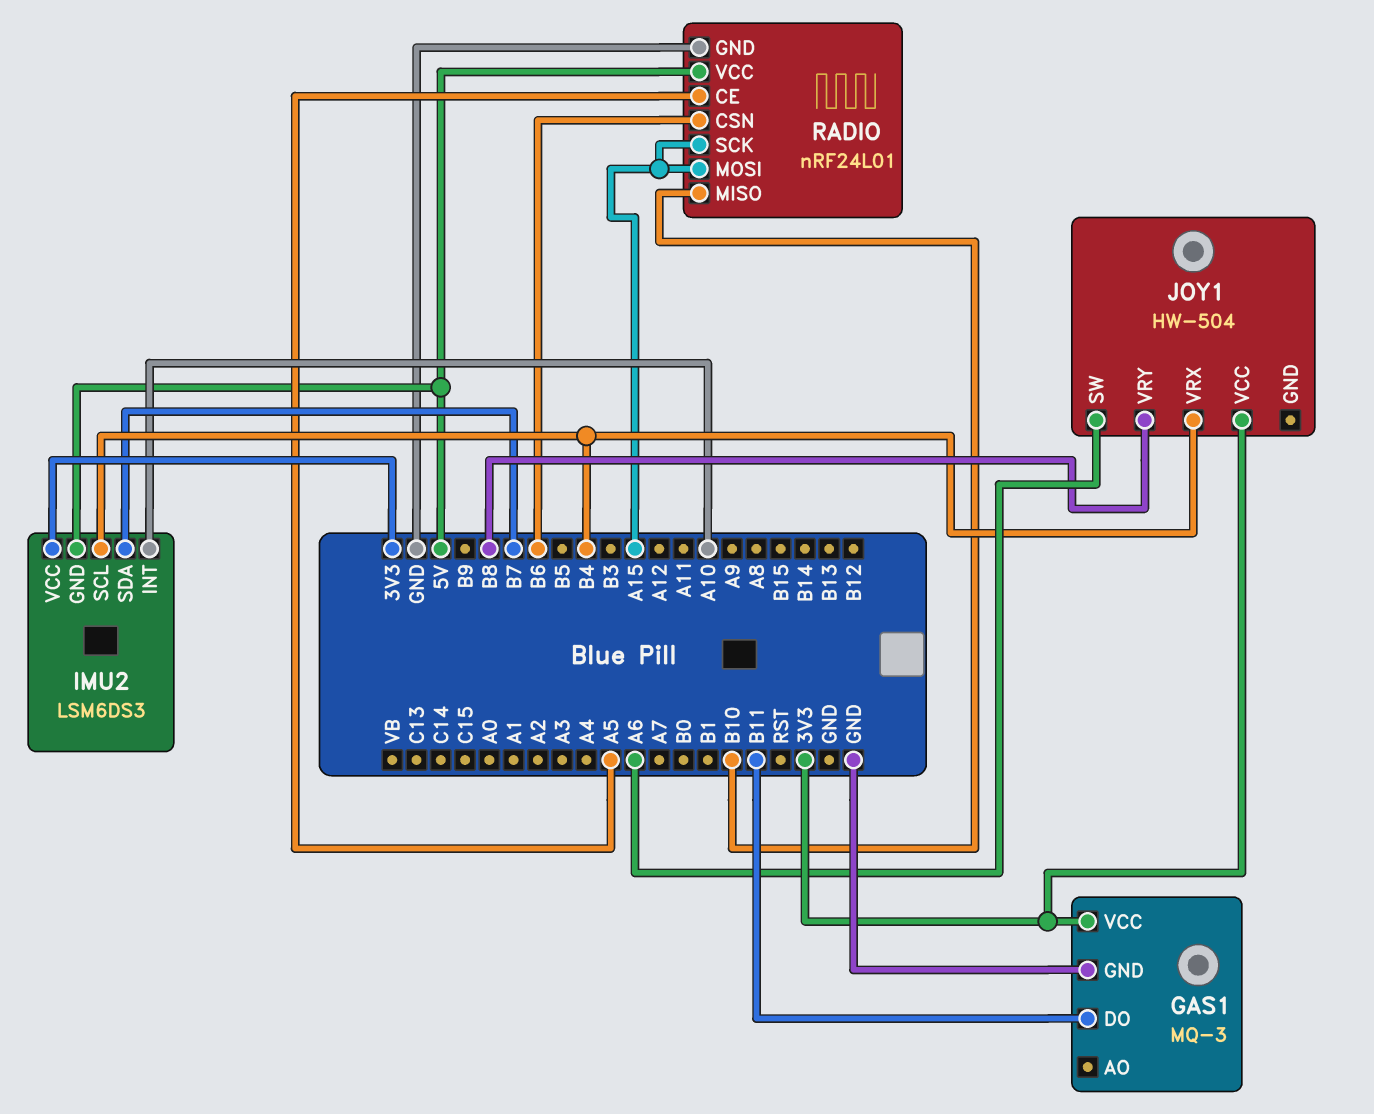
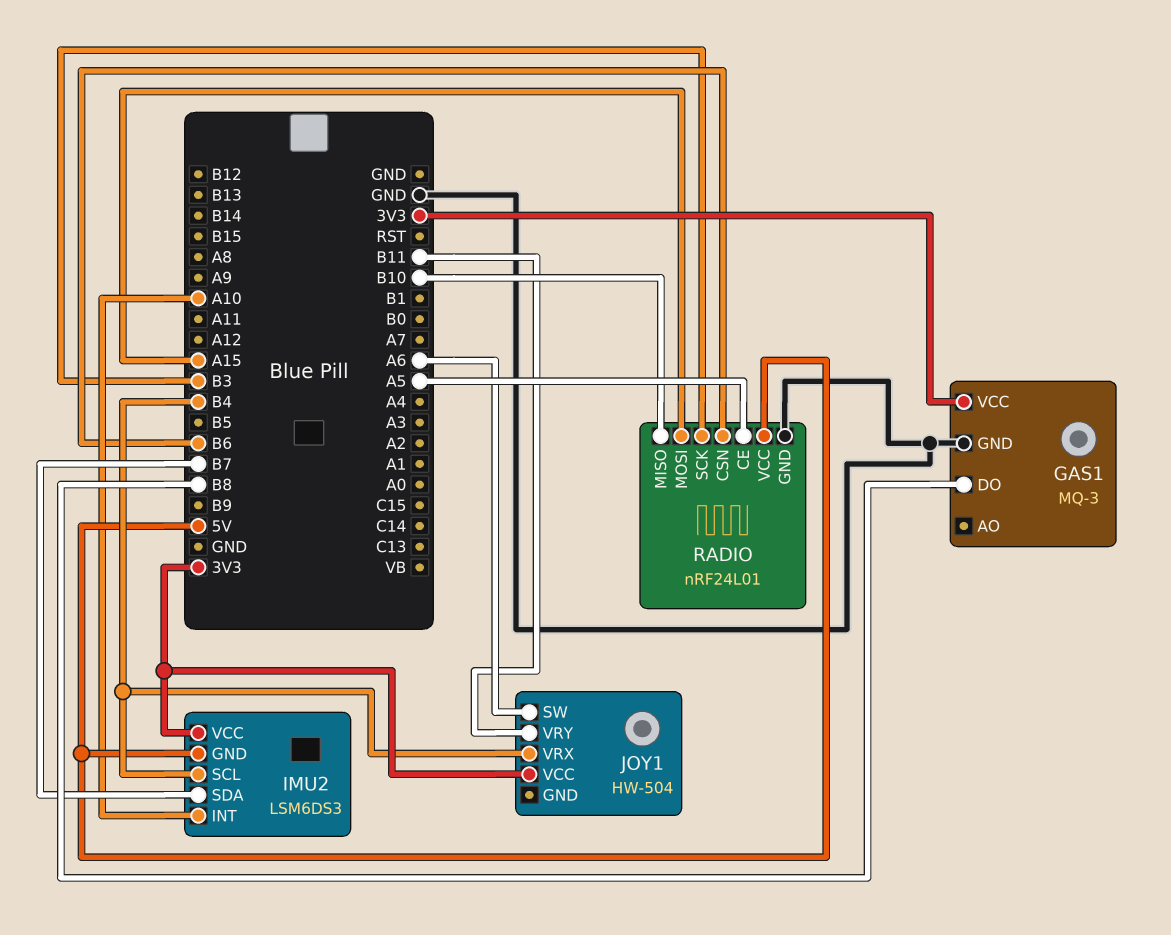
GAS1 pin DO: B11 -> B8
JOY1 pin VRY: B8 -> B11
RADIO pin SCK: A15 -> B3

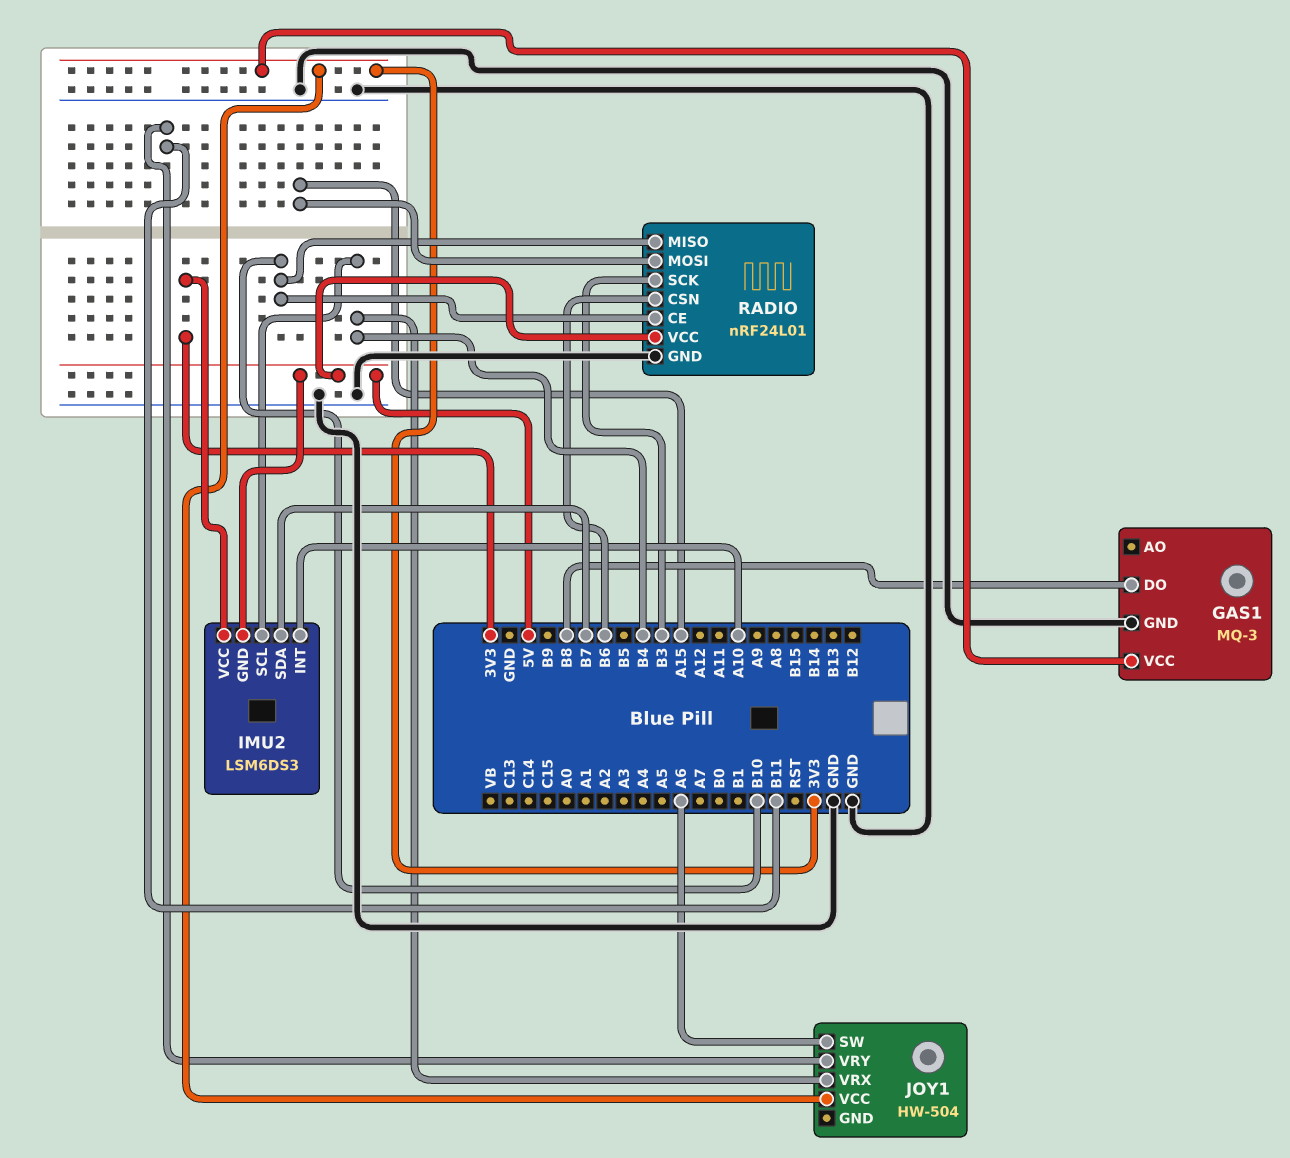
RADIO pin CE: A5 -> B10

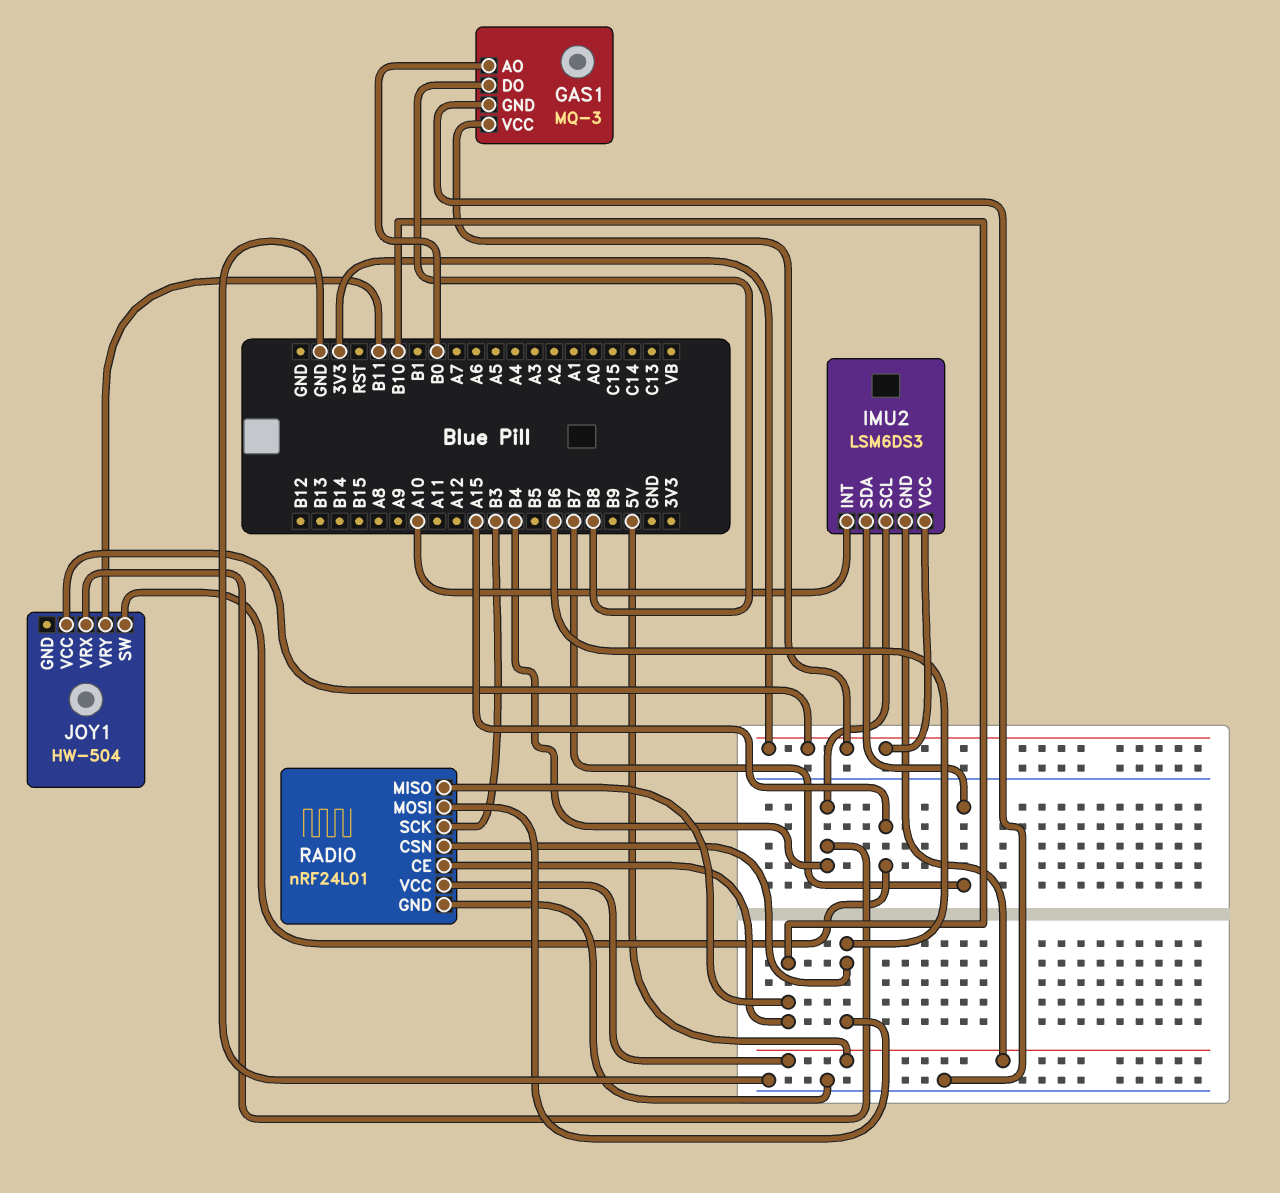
GAS1 pin AO: none -> B0
JOY1 pin SW: A6 -> A15
RADIO pin MOSI: A15 -> B6

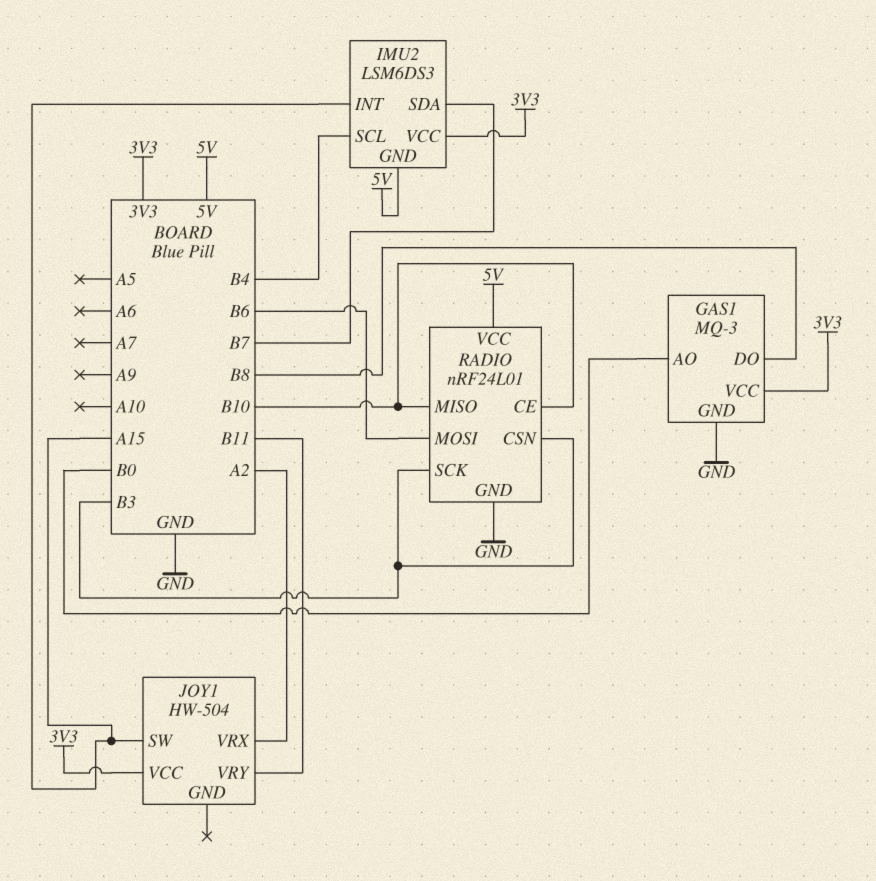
IMU2 pin INT: A10 -> A15
JOY1 pin VRX: B4 -> A2
RADIO pin CSN: B6 -> B3

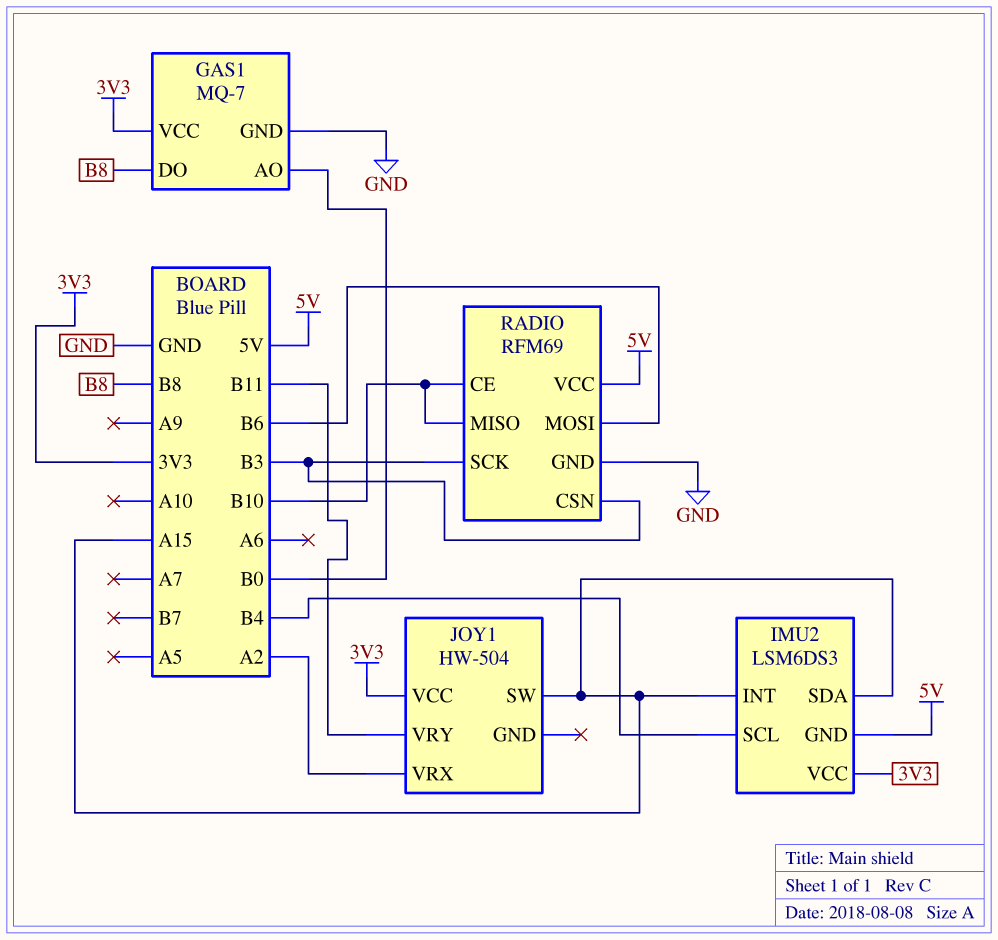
GAS1: MQ-3 -> MQ-7
IMU2 pin SDA: B7 -> A15
RADIO: nRF24L01 -> RFM69

